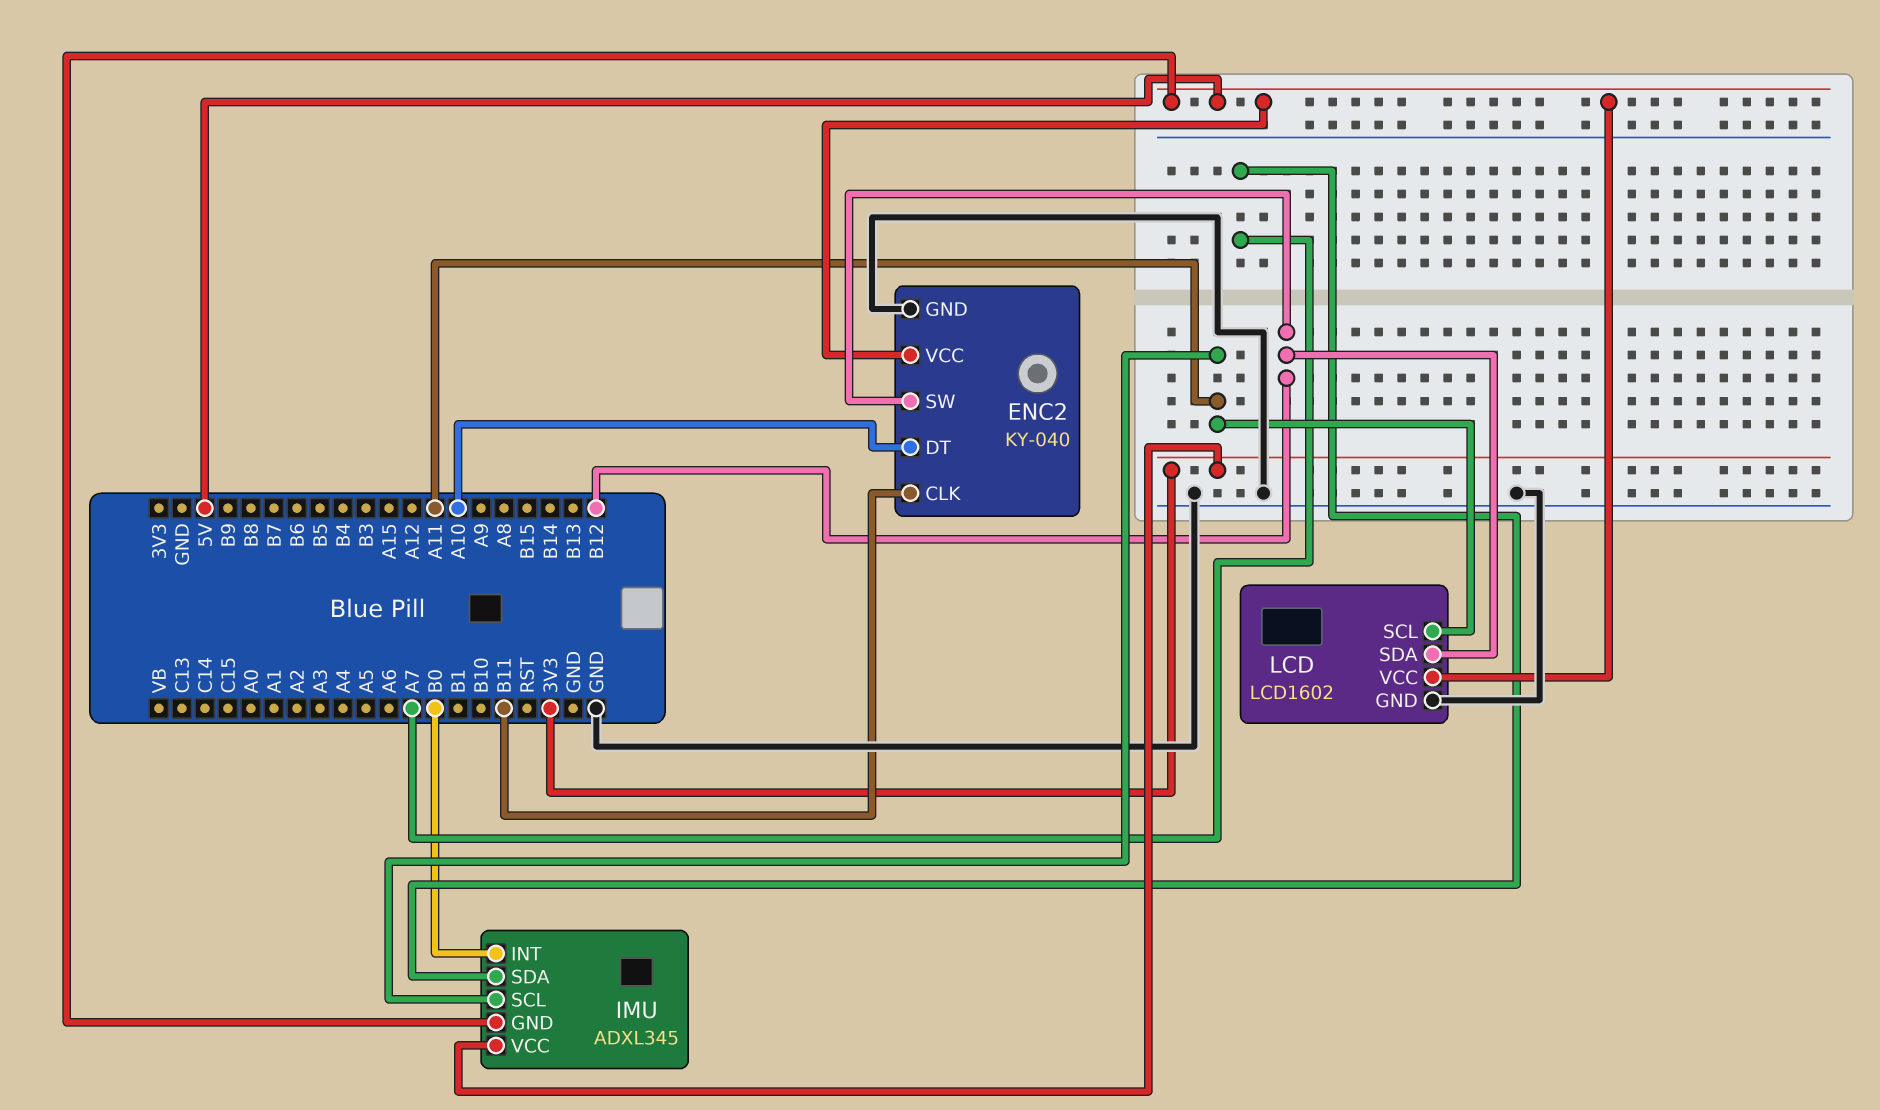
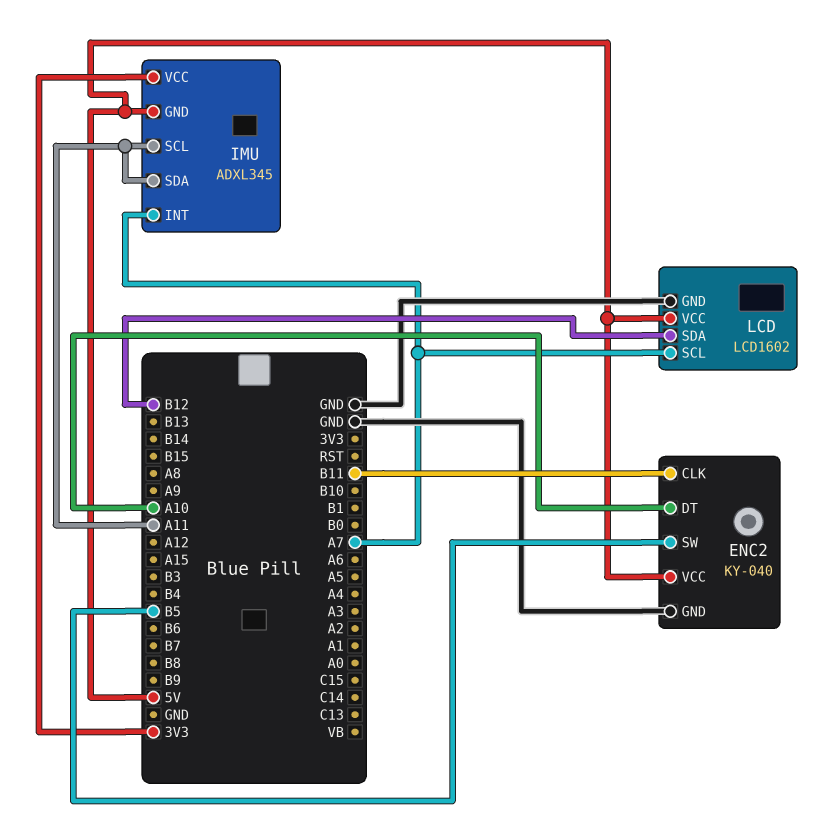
ENC2 pin SW: B12 -> B5
IMU pin INT: B0 -> A7
IMU pin SDA: A7 -> A11
LCD pin SCL: A11 -> A7

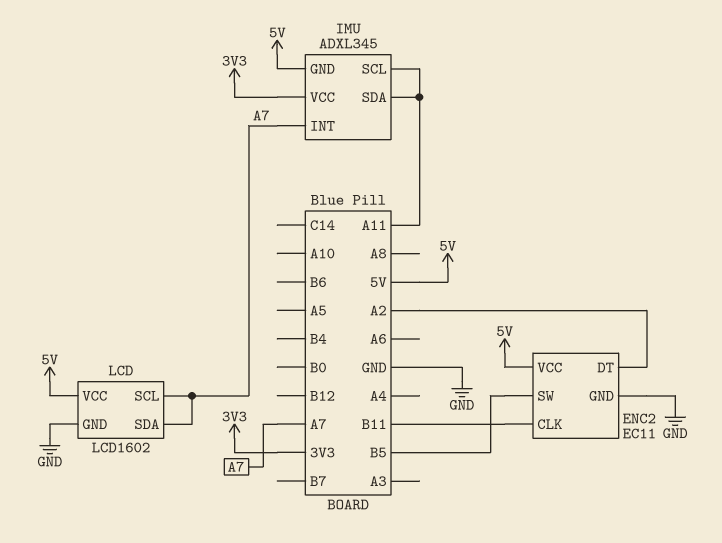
ENC2: KY-040 -> EC11
ENC2 pin DT: A10 -> A2
LCD pin SDA: B12 -> A7

